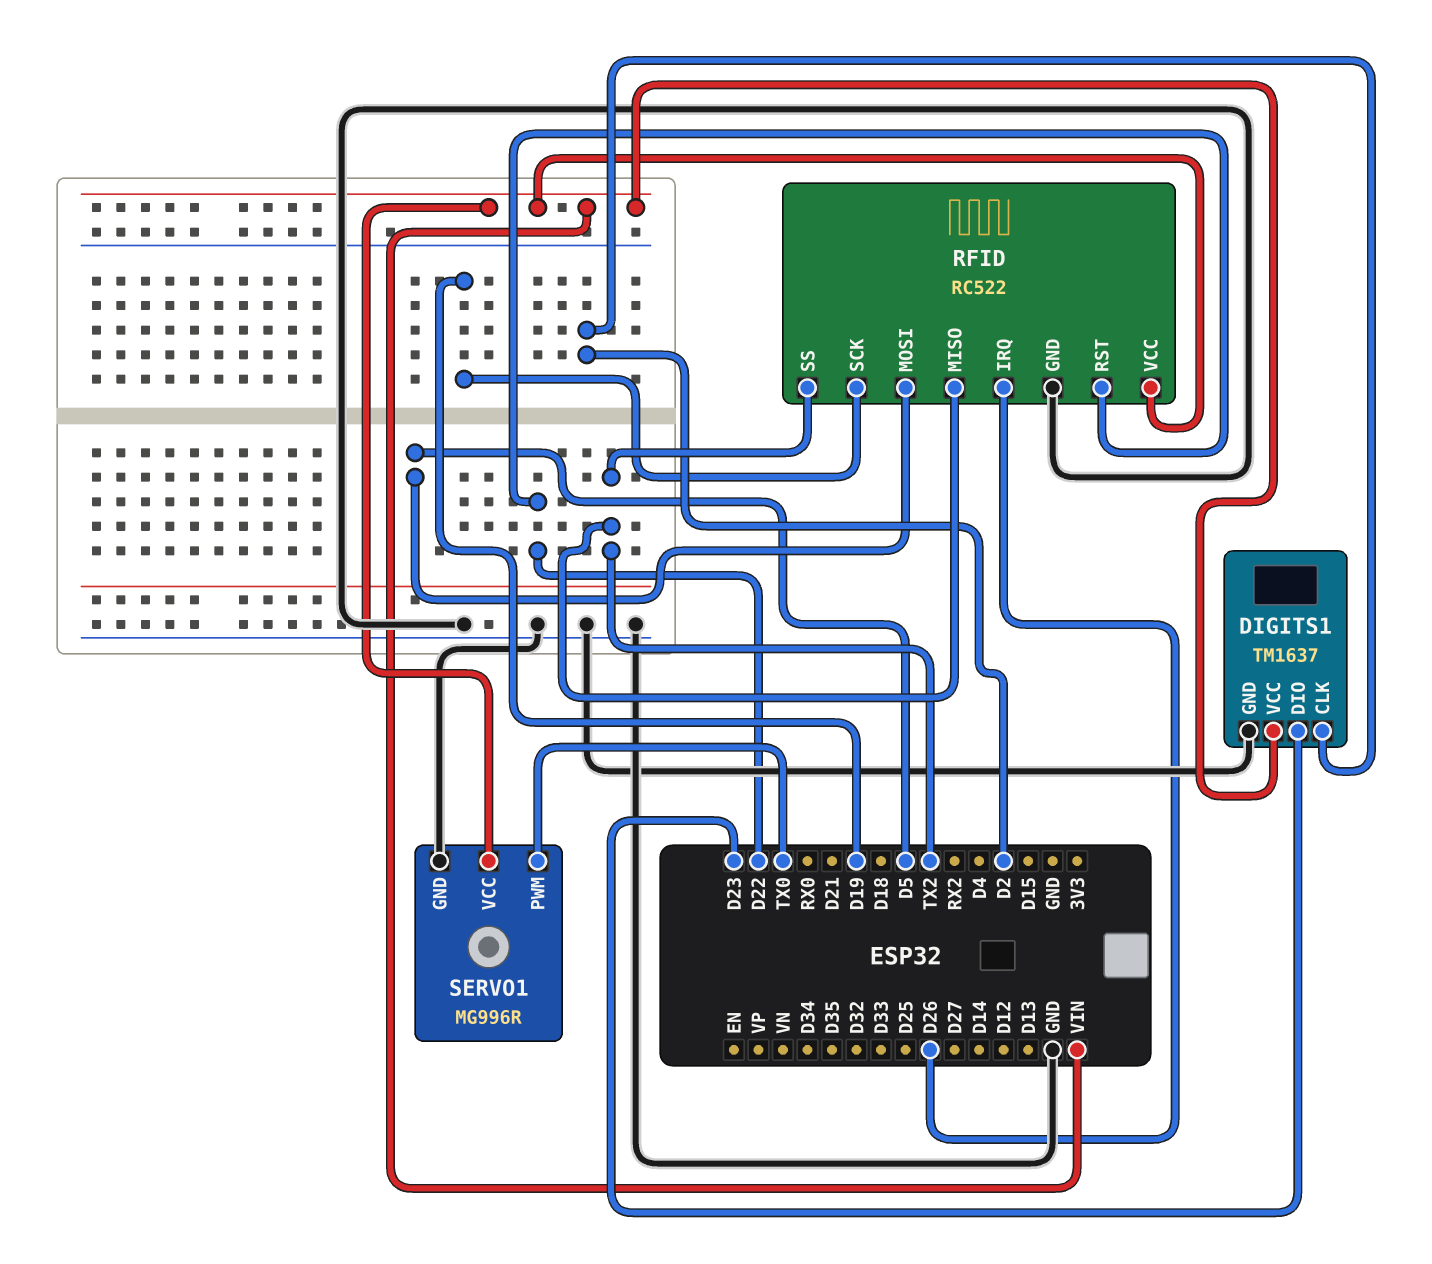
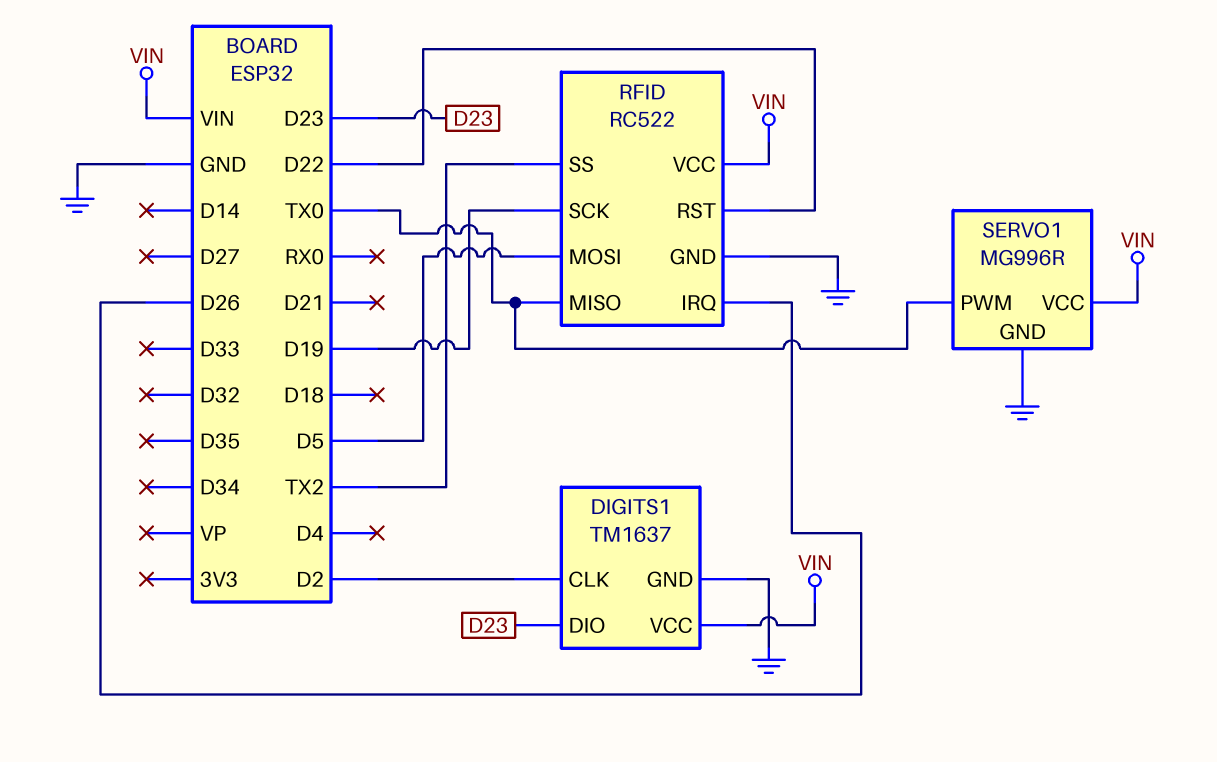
RFID pin MISO: TX2 -> TX0

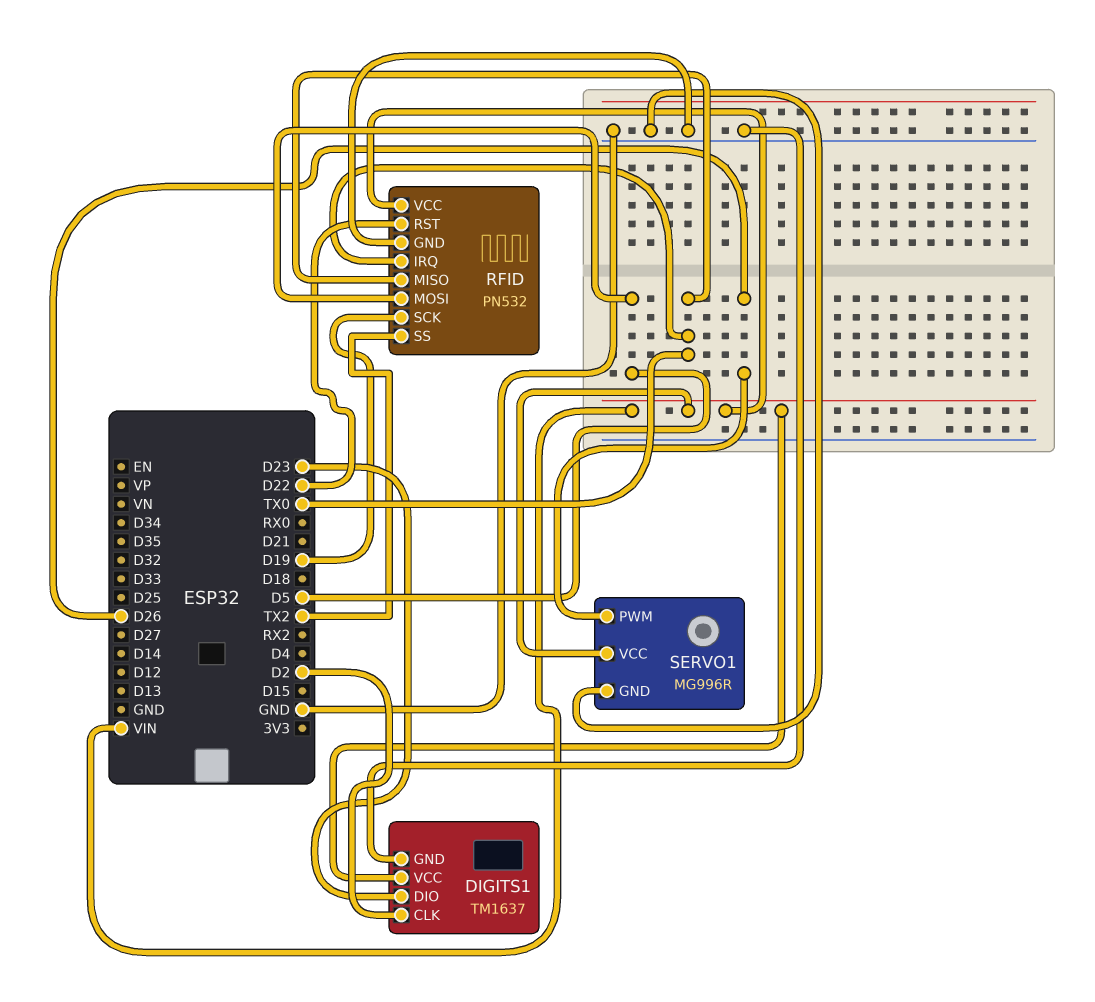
RFID: RC522 -> PN532
RFID pin IRQ: D26 -> TX0
SERVO1 pin PWM: TX0 -> D26

